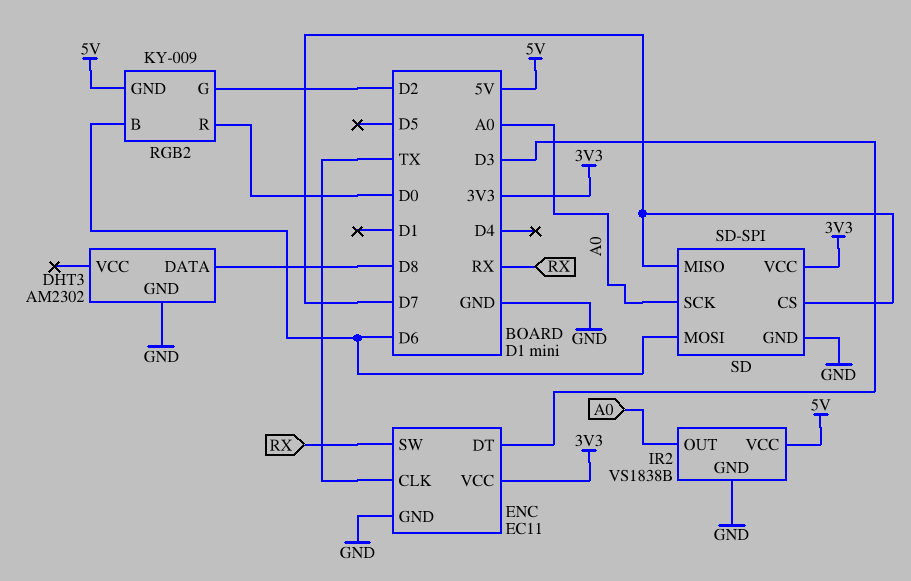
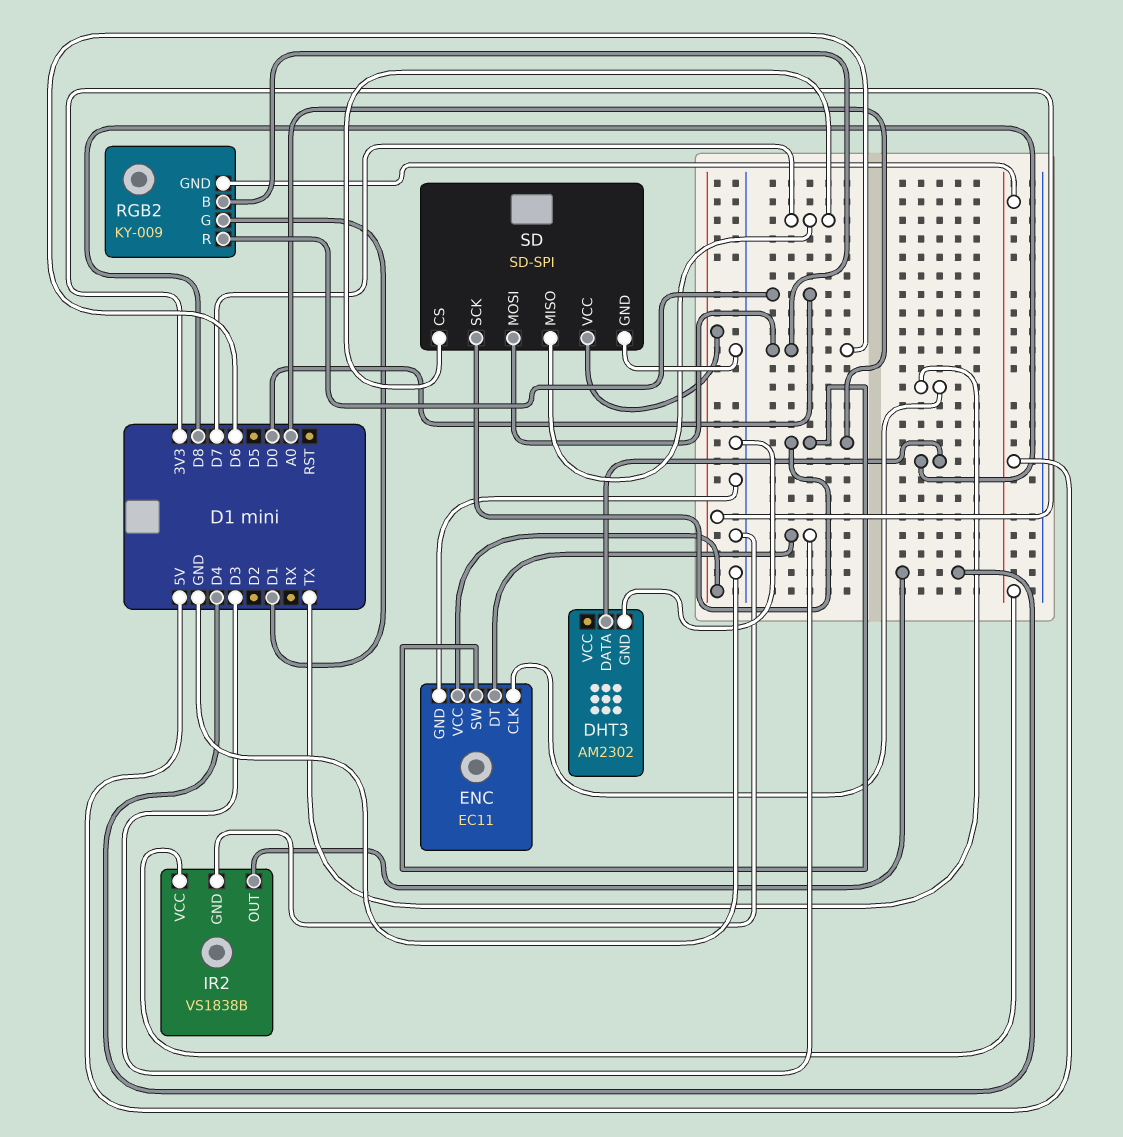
ENC pin SW: RX -> A0
IR2 pin OUT: A0 -> D4
RGB2 pin G: D2 -> D1

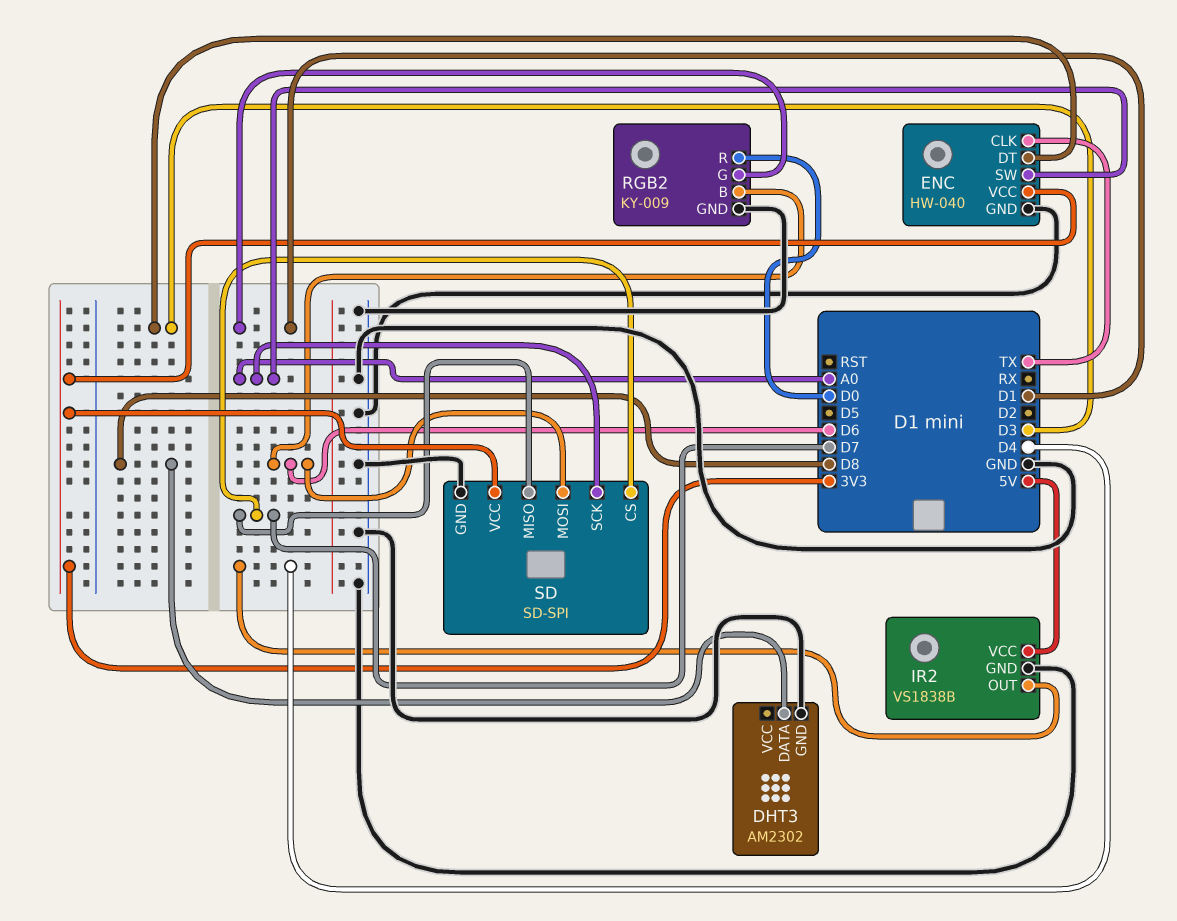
ENC: EC11 -> HW-040
RGB2 pin GND: 5V -> GND

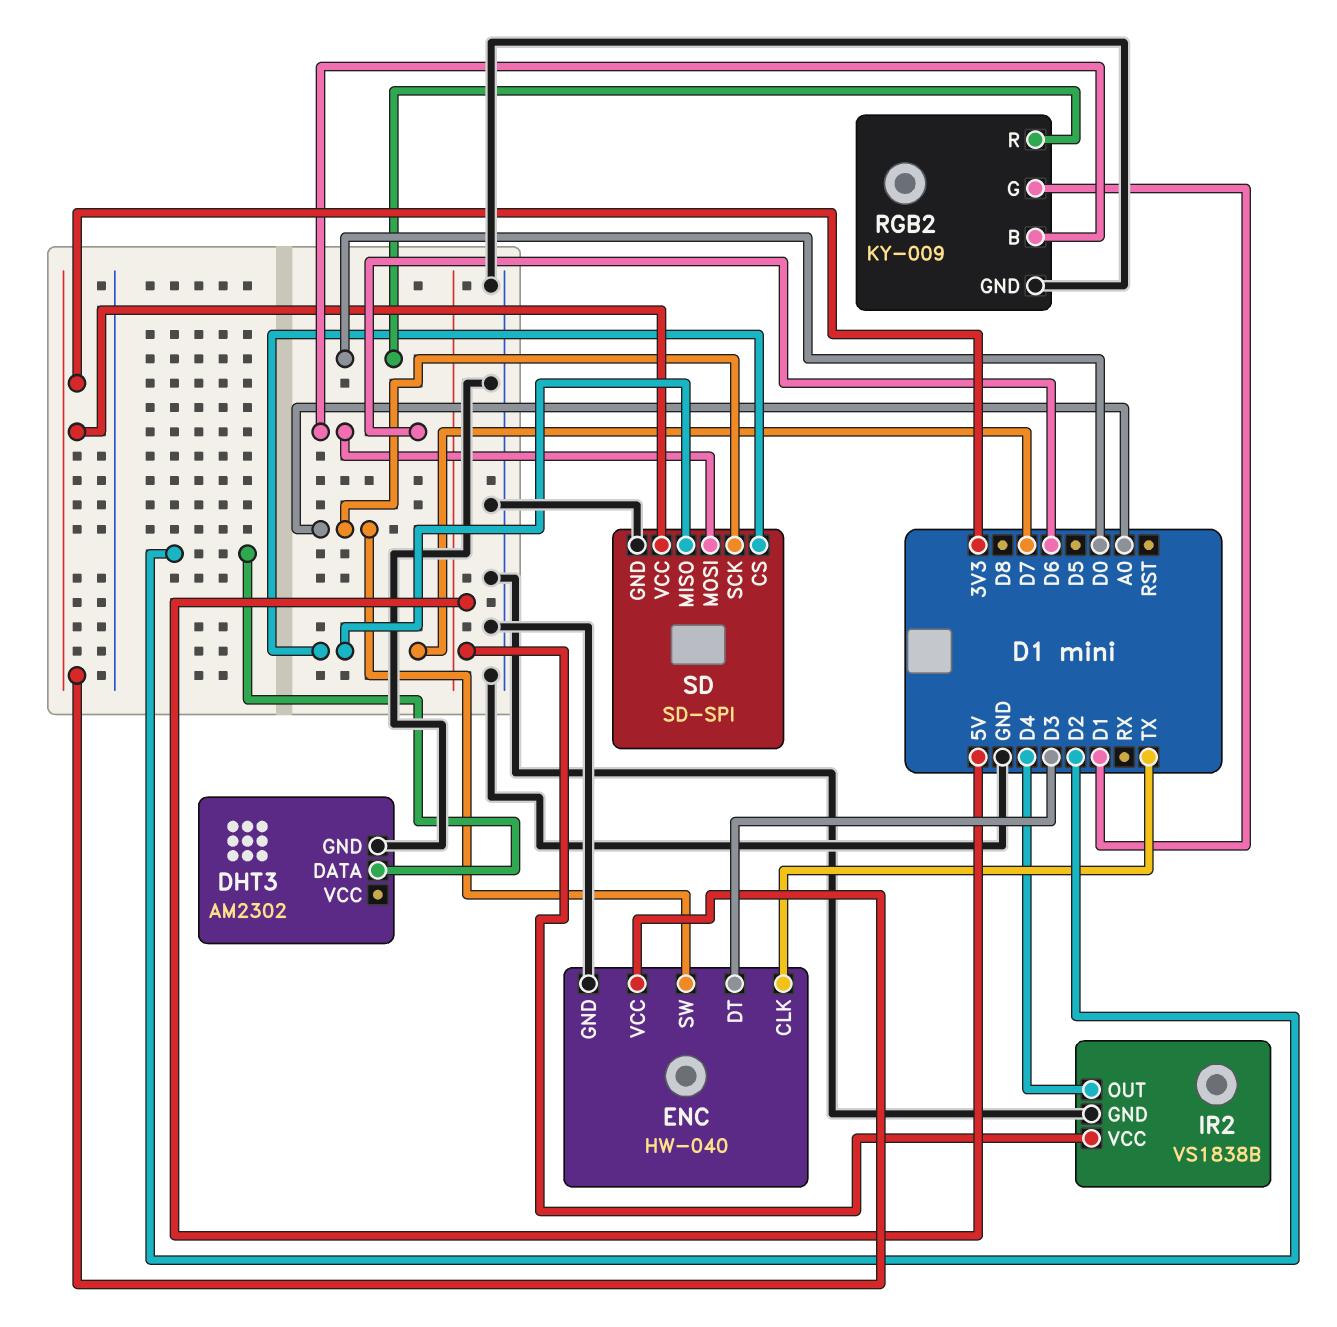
DHT3 pin DATA: D8 -> D2

